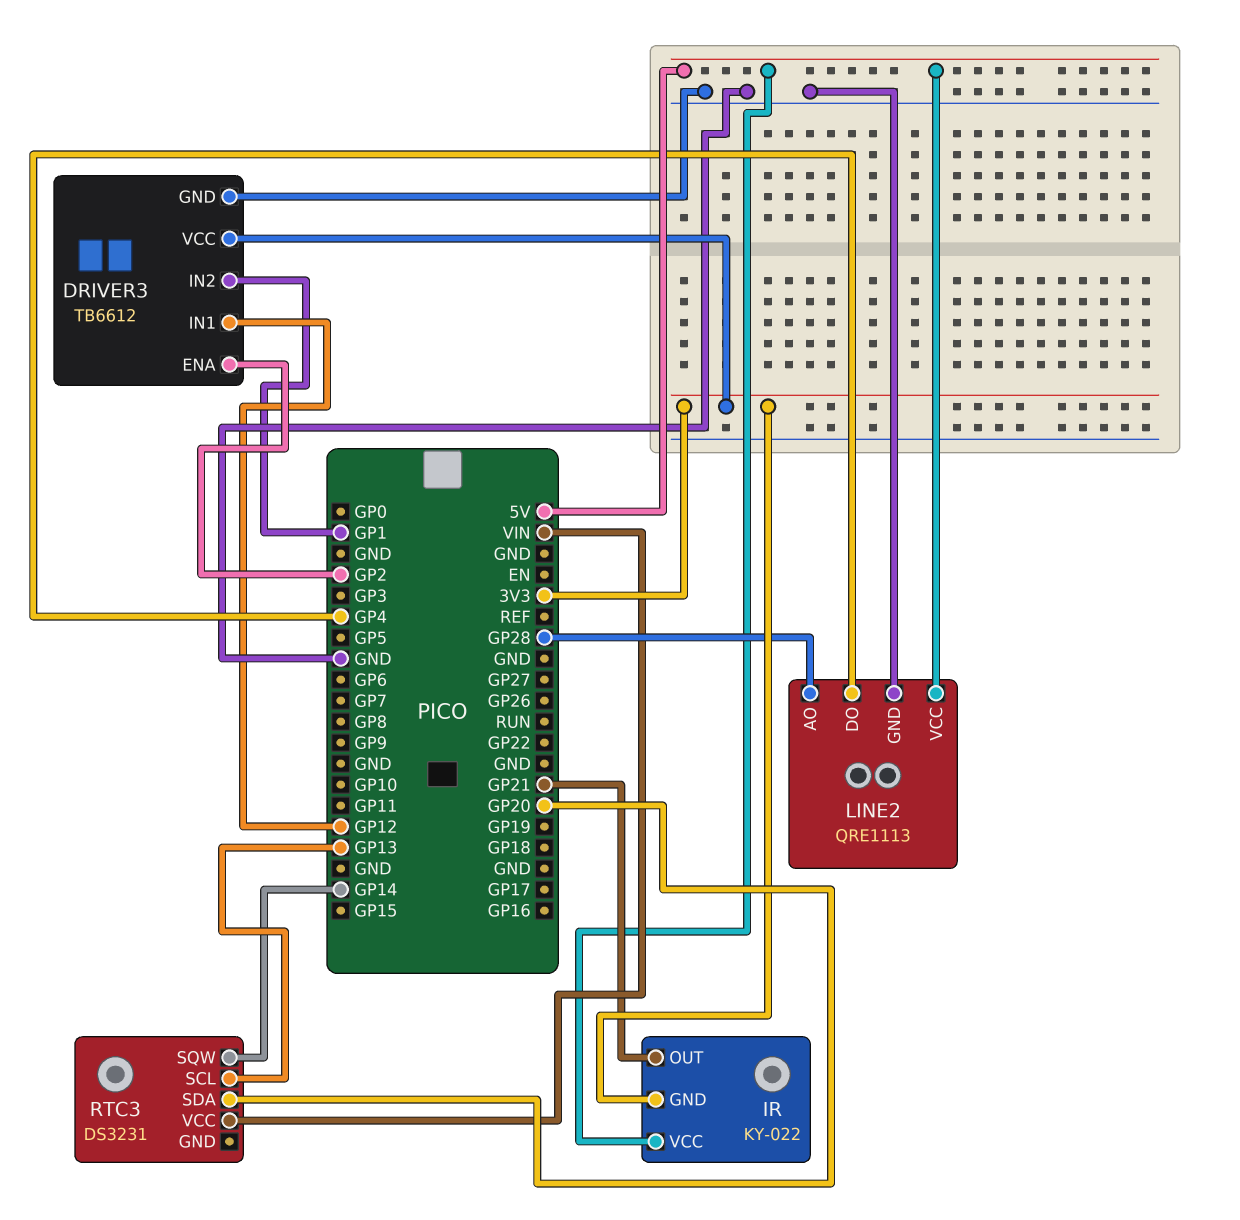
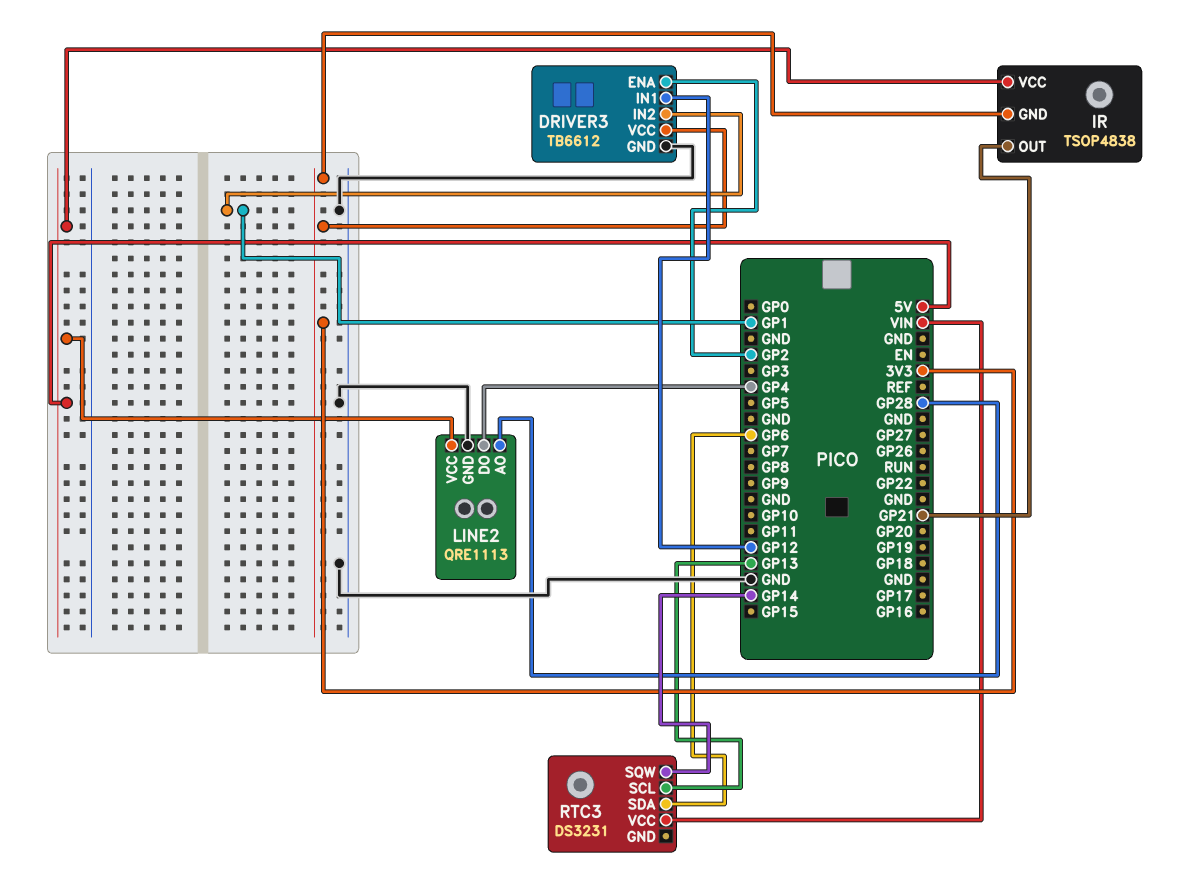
IR: KY-022 -> TSOP4838
RTC3 pin SDA: GP20 -> GP6

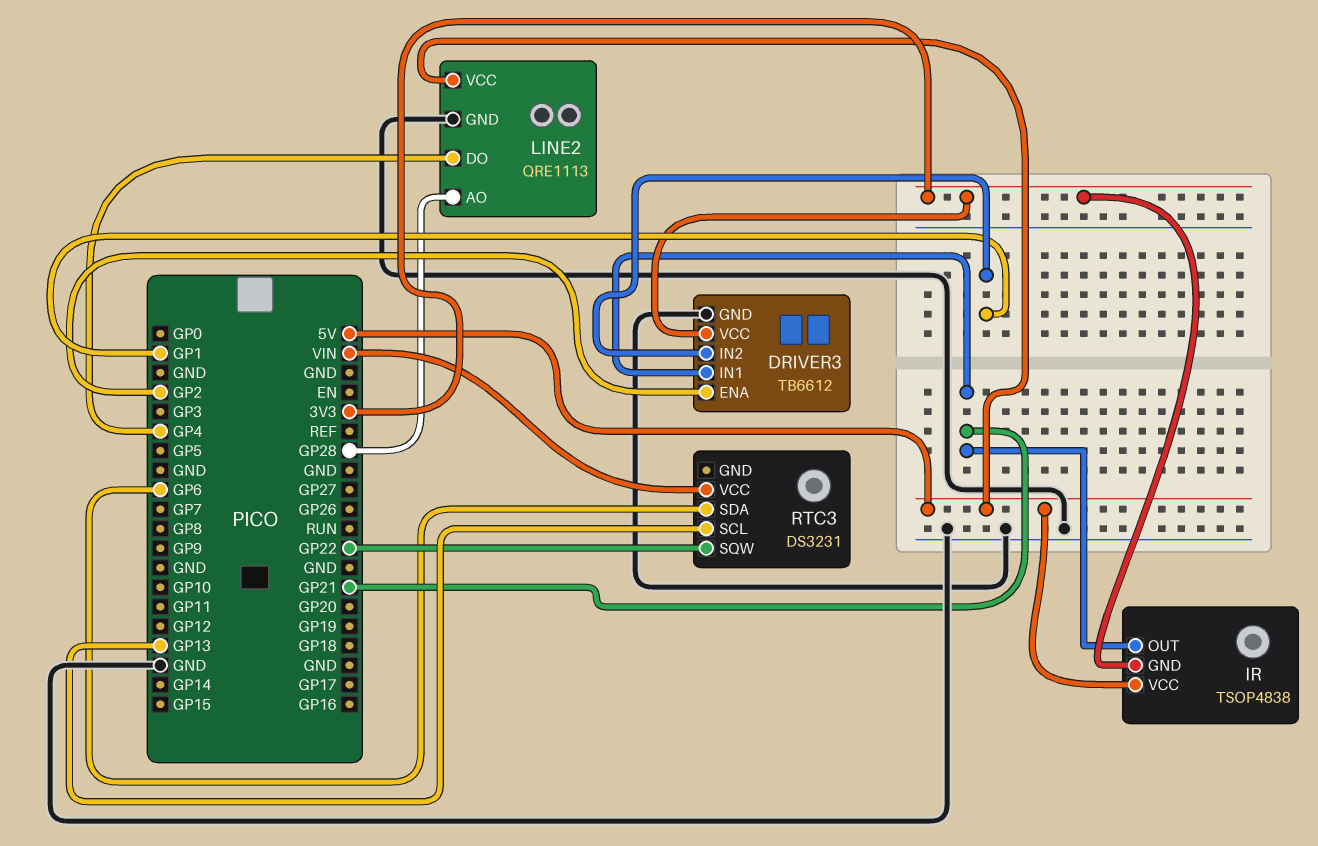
DRIVER3 pin IN1: GP12 -> GP21
RTC3 pin SQW: GP14 -> GP22

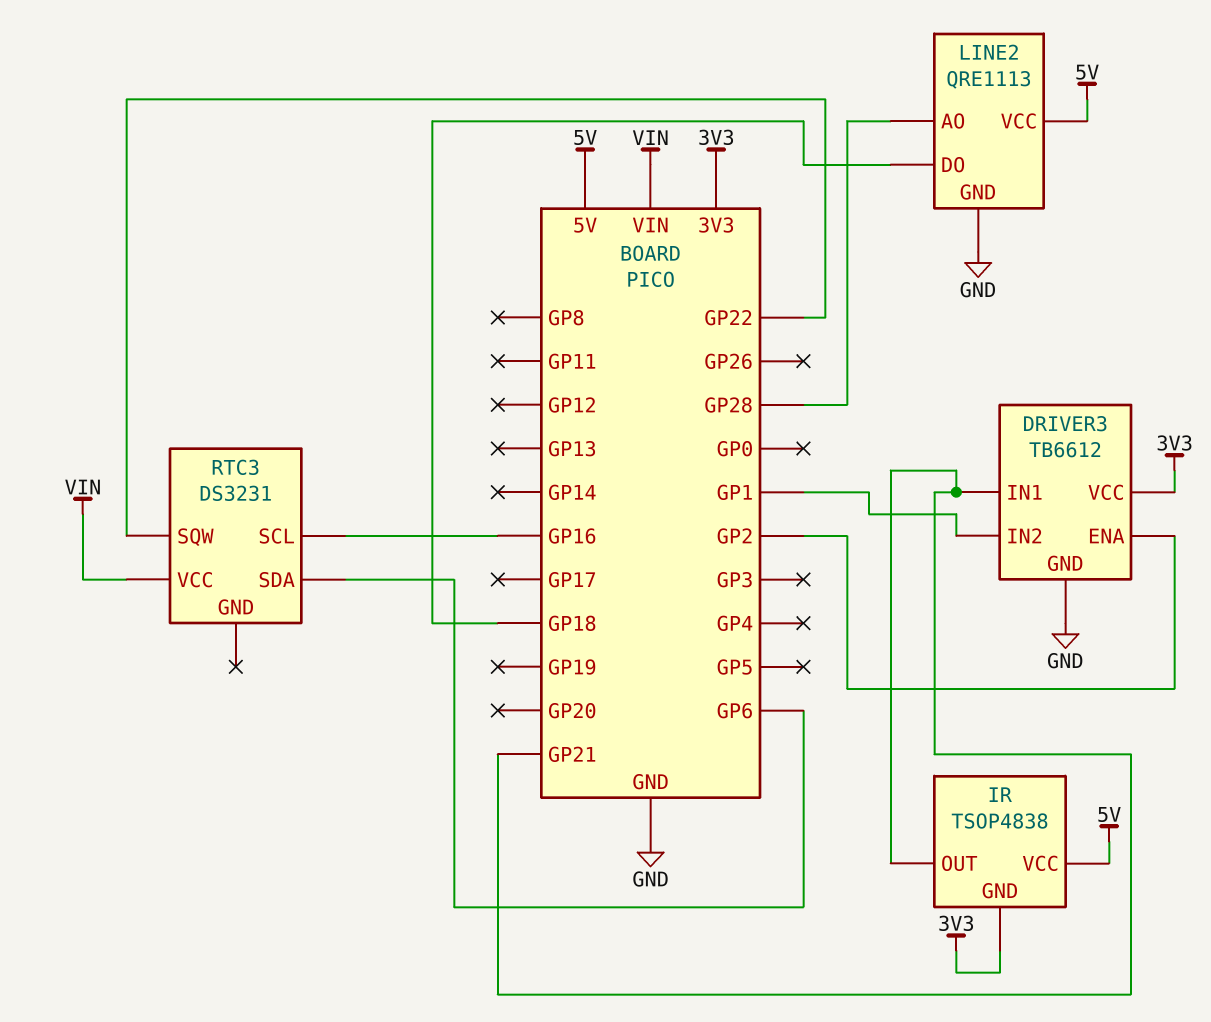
LINE2 pin DO: GP4 -> GP18
RTC3 pin SCL: GP13 -> GP16

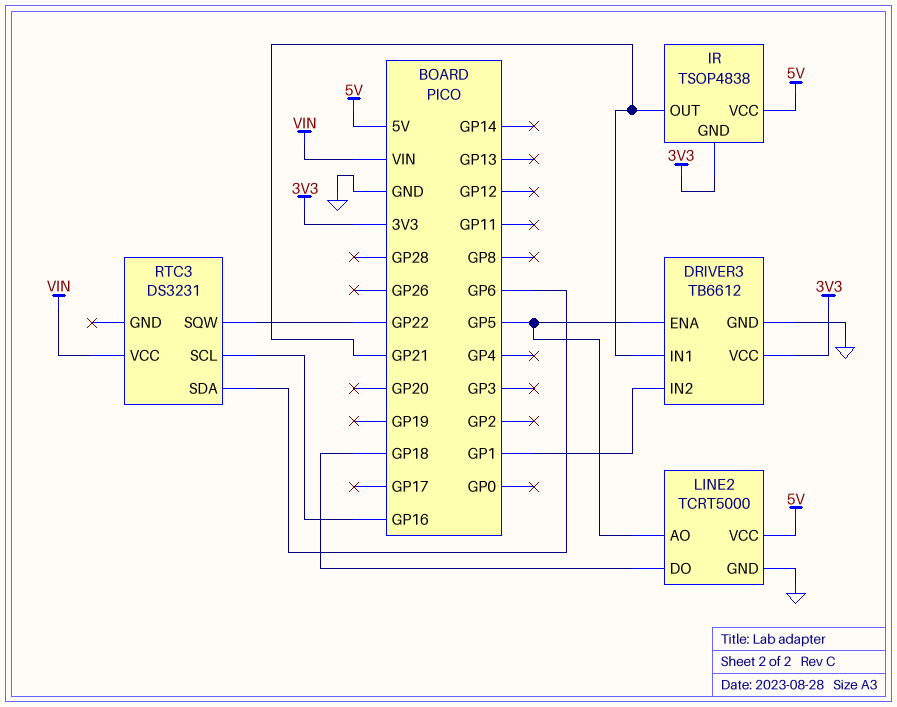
DRIVER3 pin ENA: GP2 -> GP5
LINE2: QRE1113 -> TCRT5000
LINE2 pin AO: GP28 -> GP5

